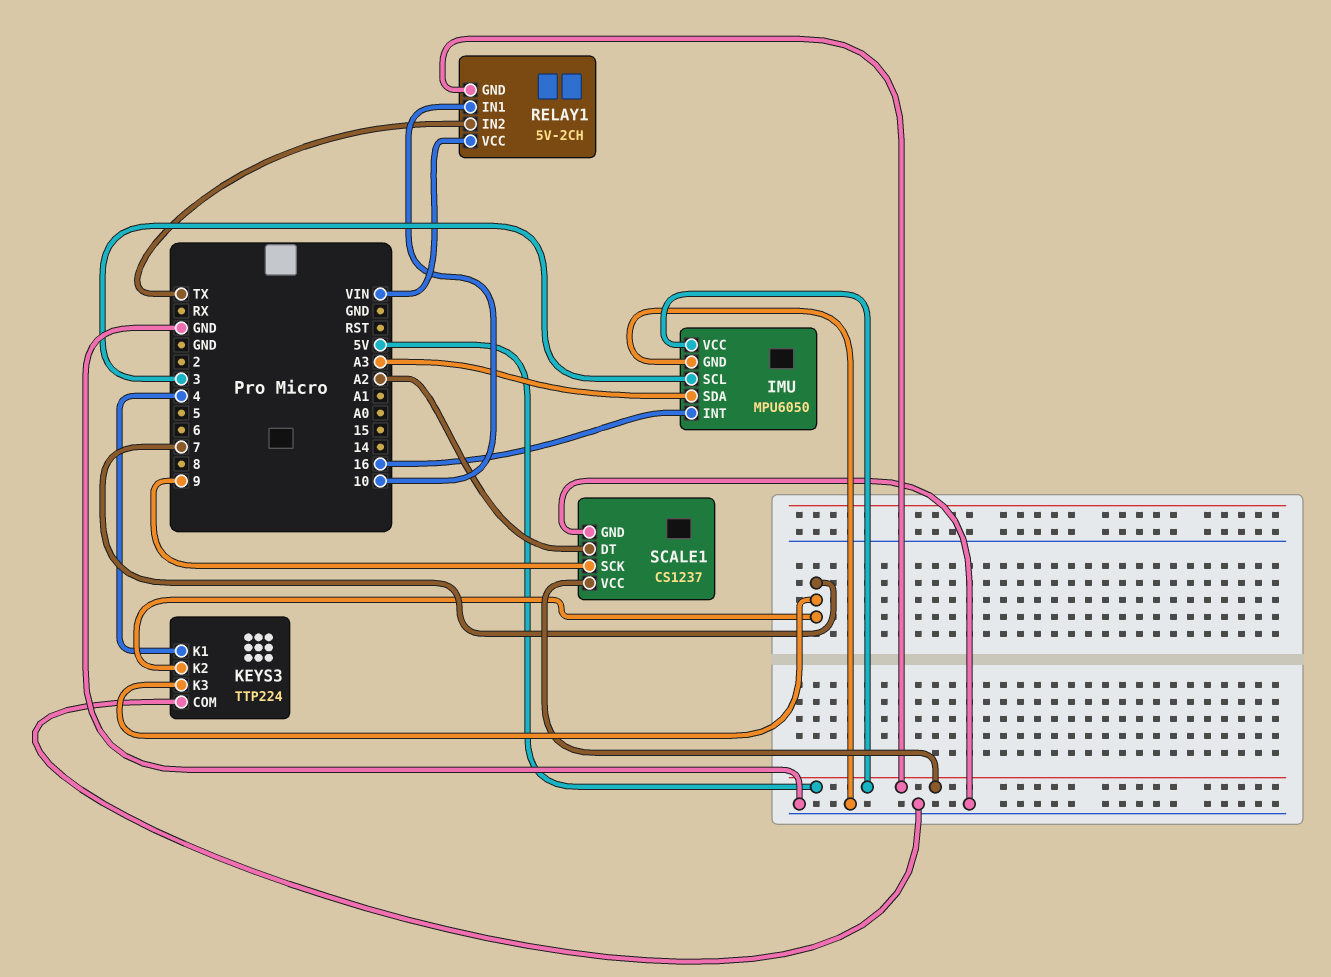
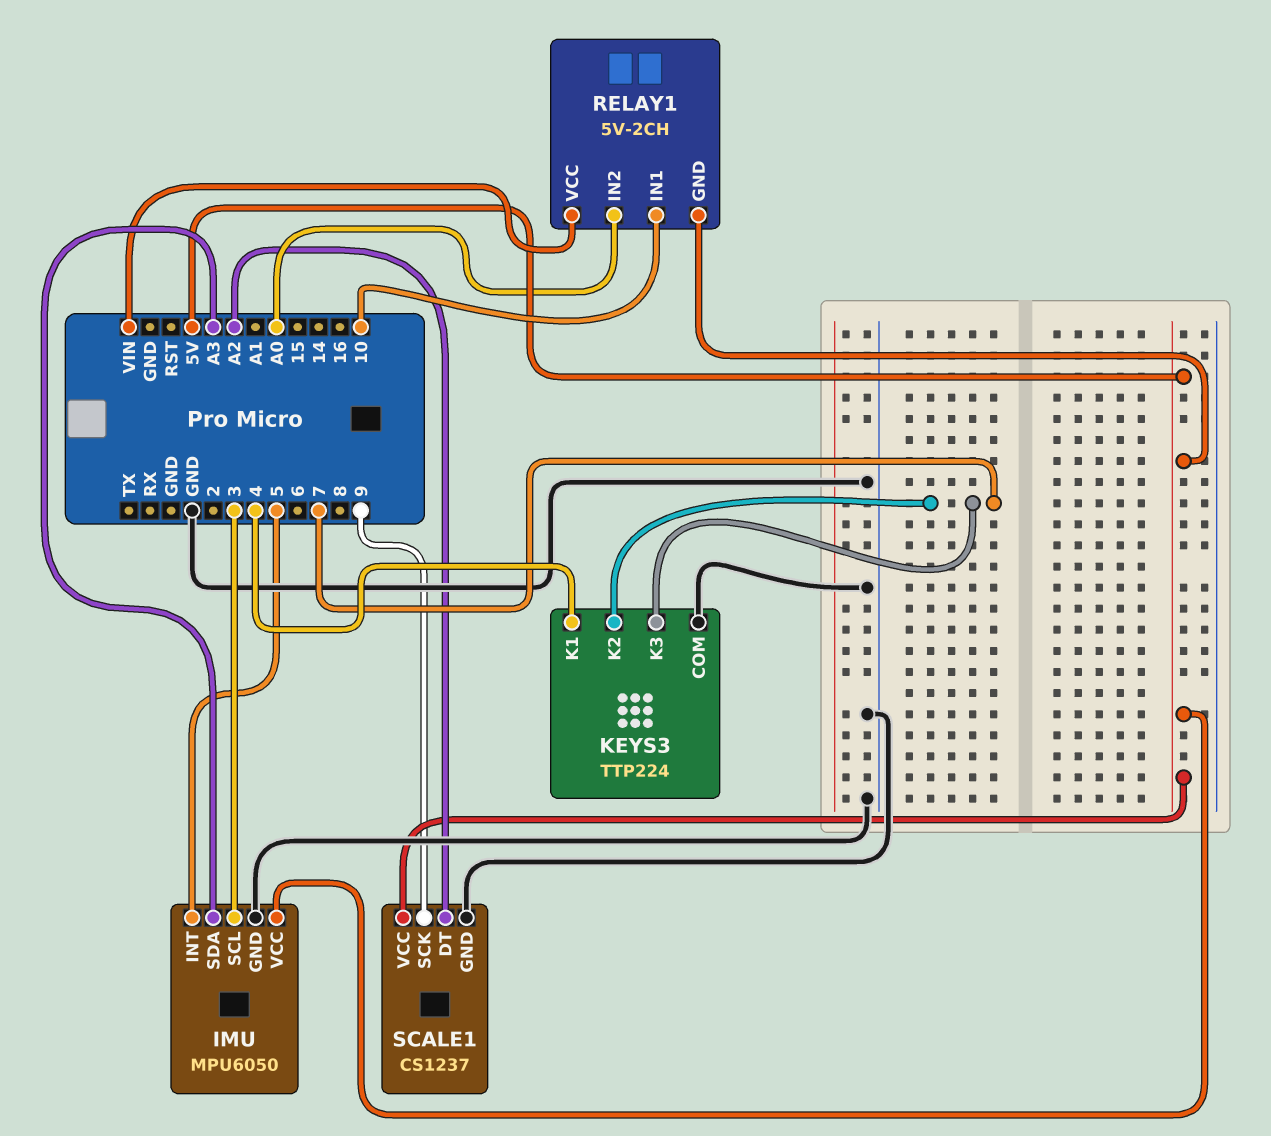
IMU pin INT: 16 -> 5
RELAY1 pin IN2: TX -> A0

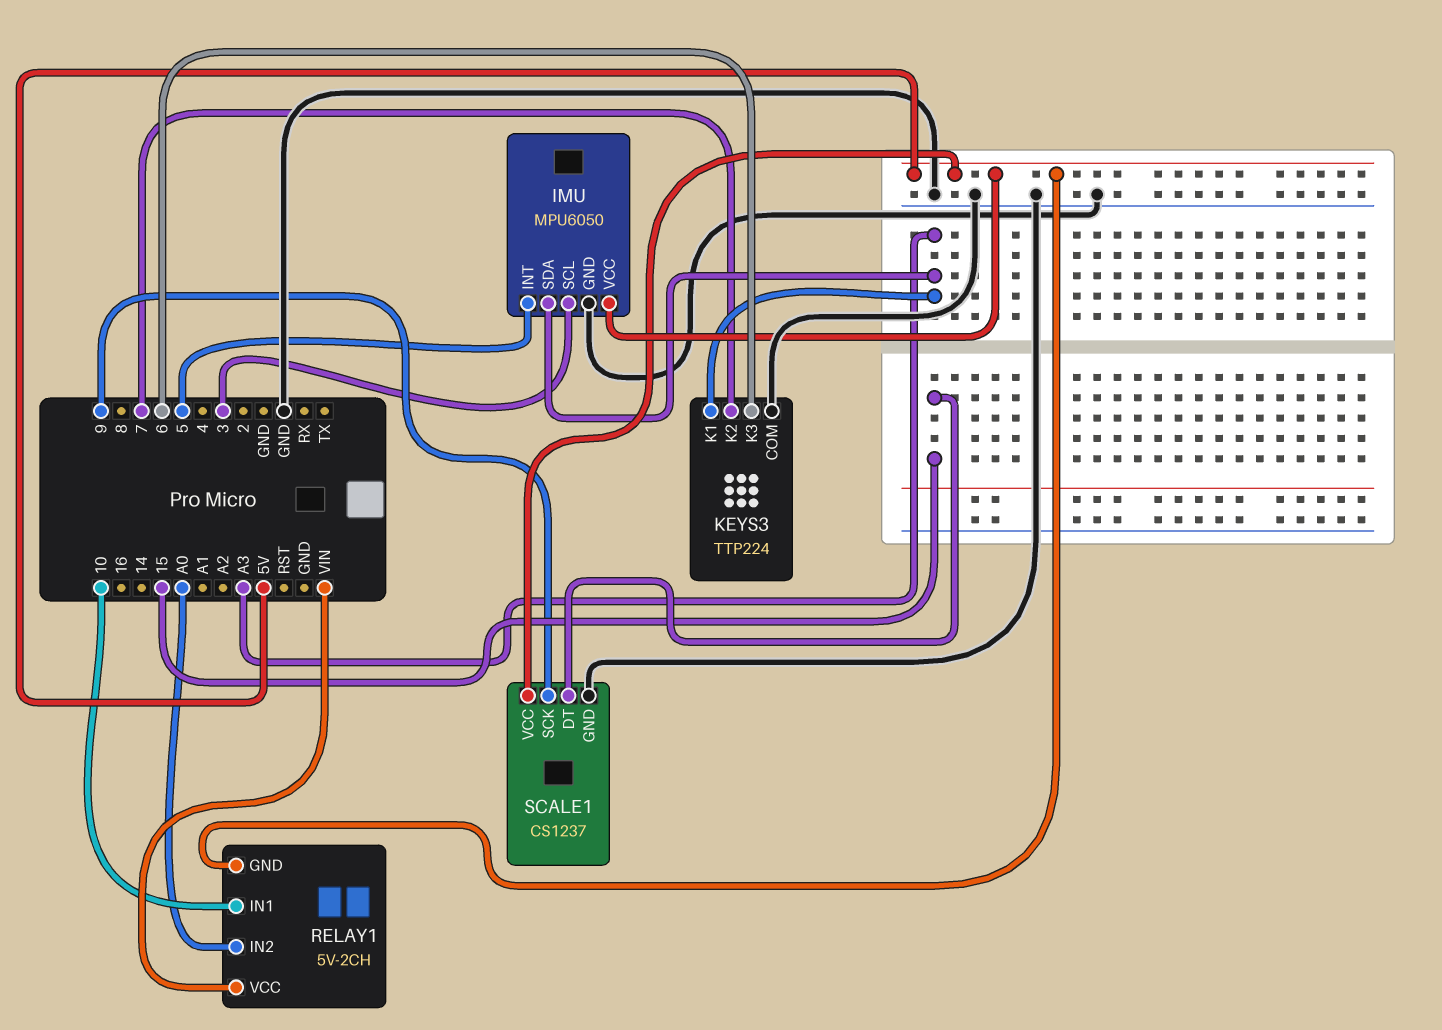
KEYS3 pin K1: 4 -> A3
KEYS3 pin K3: 7 -> 6
SCALE1 pin DT: A2 -> 15

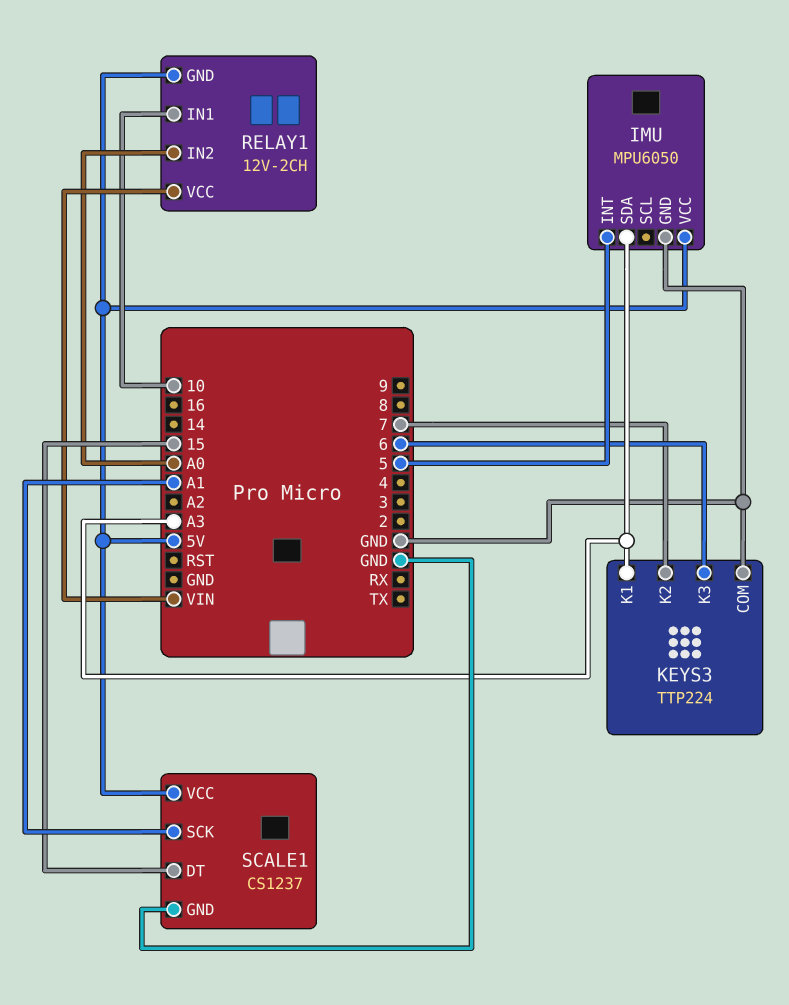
IMU pin SCL: 3 -> none
RELAY1: 5V-2CH -> 12V-2CH
SCALE1 pin SCK: 9 -> A1

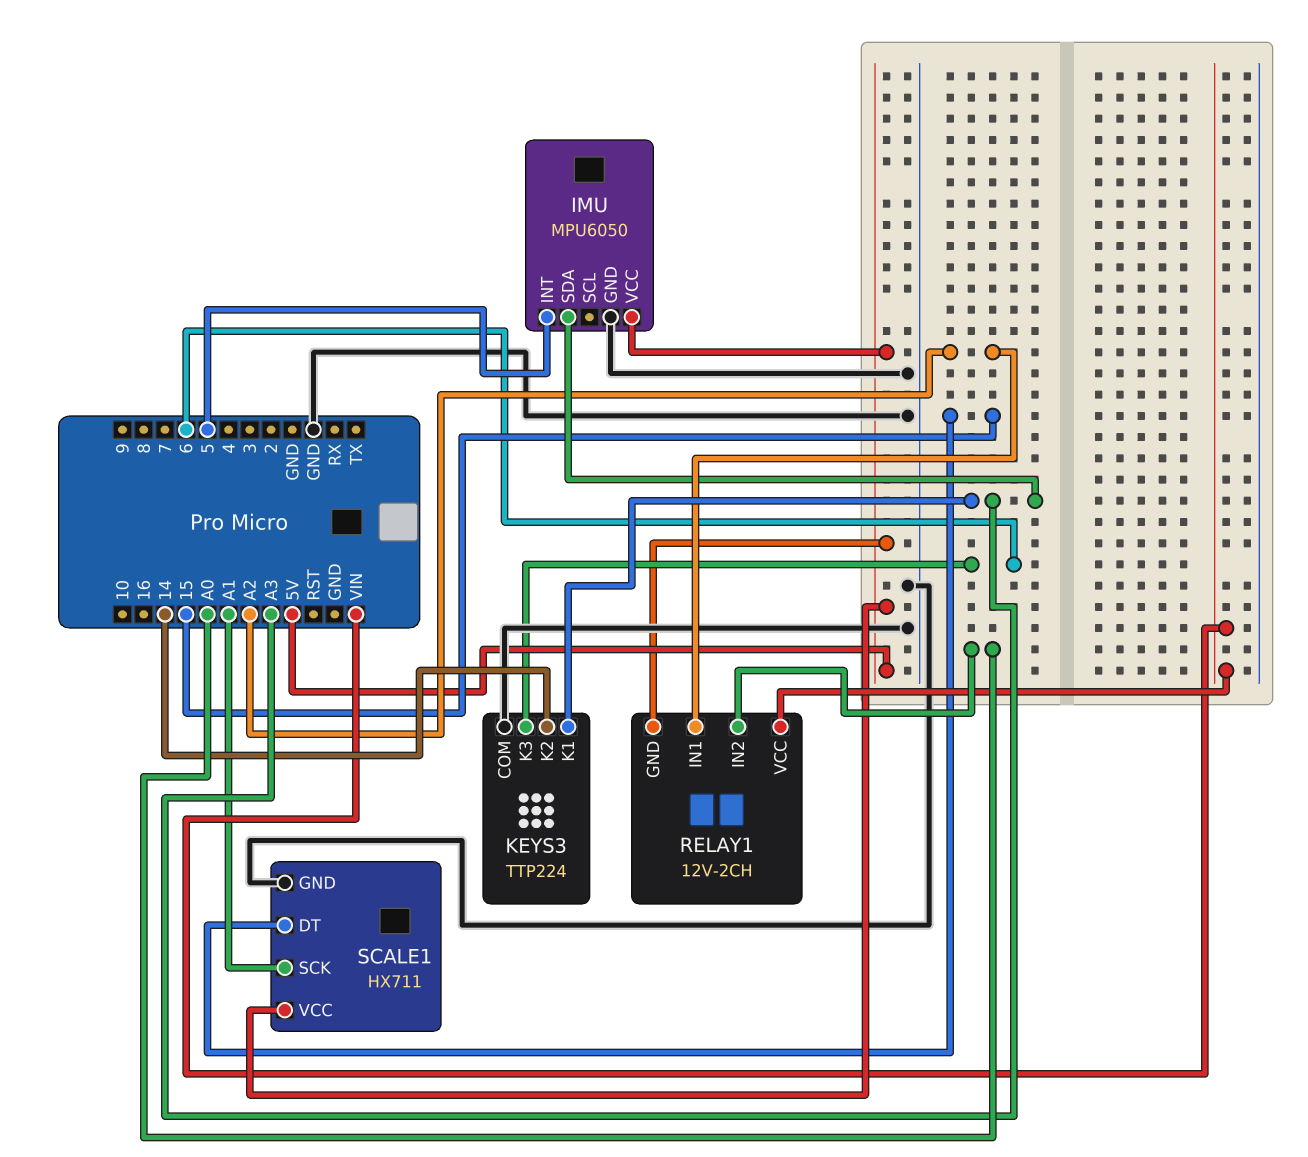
KEYS3 pin K2: 7 -> 14
RELAY1 pin IN1: 10 -> A2
SCALE1: CS1237 -> HX711

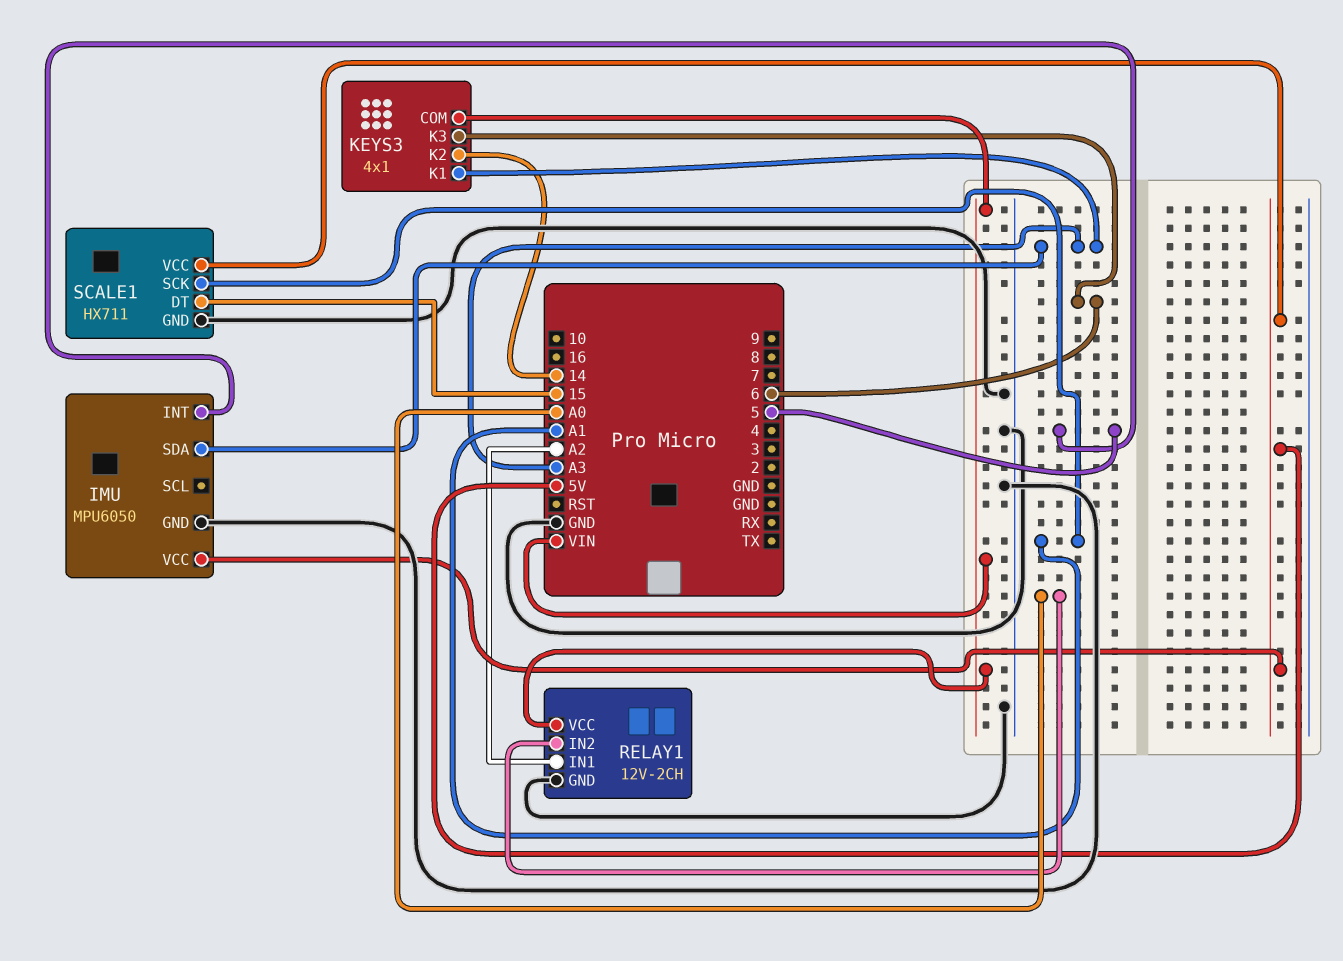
KEYS3: TTP224 -> 4x1
KEYS3 pin COM: GND -> VIN
RELAY1 pin GND: 5V -> GND

